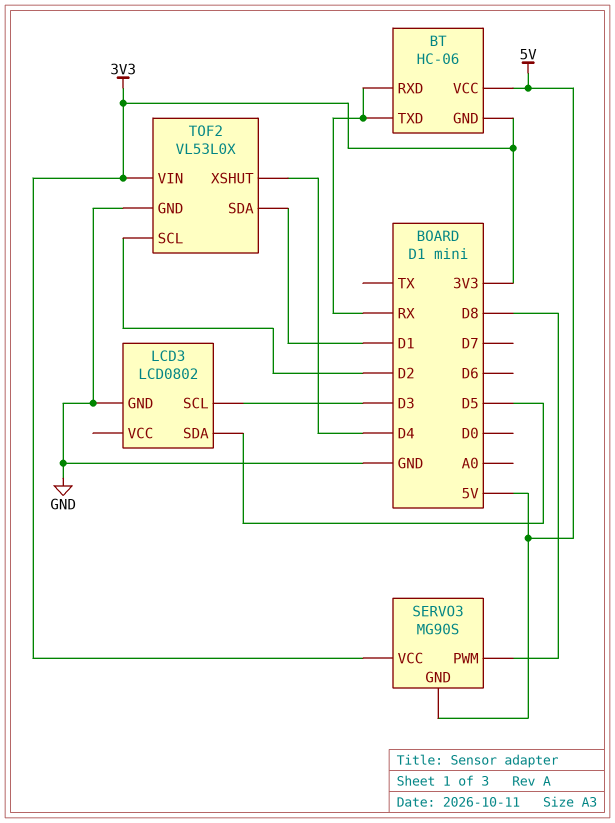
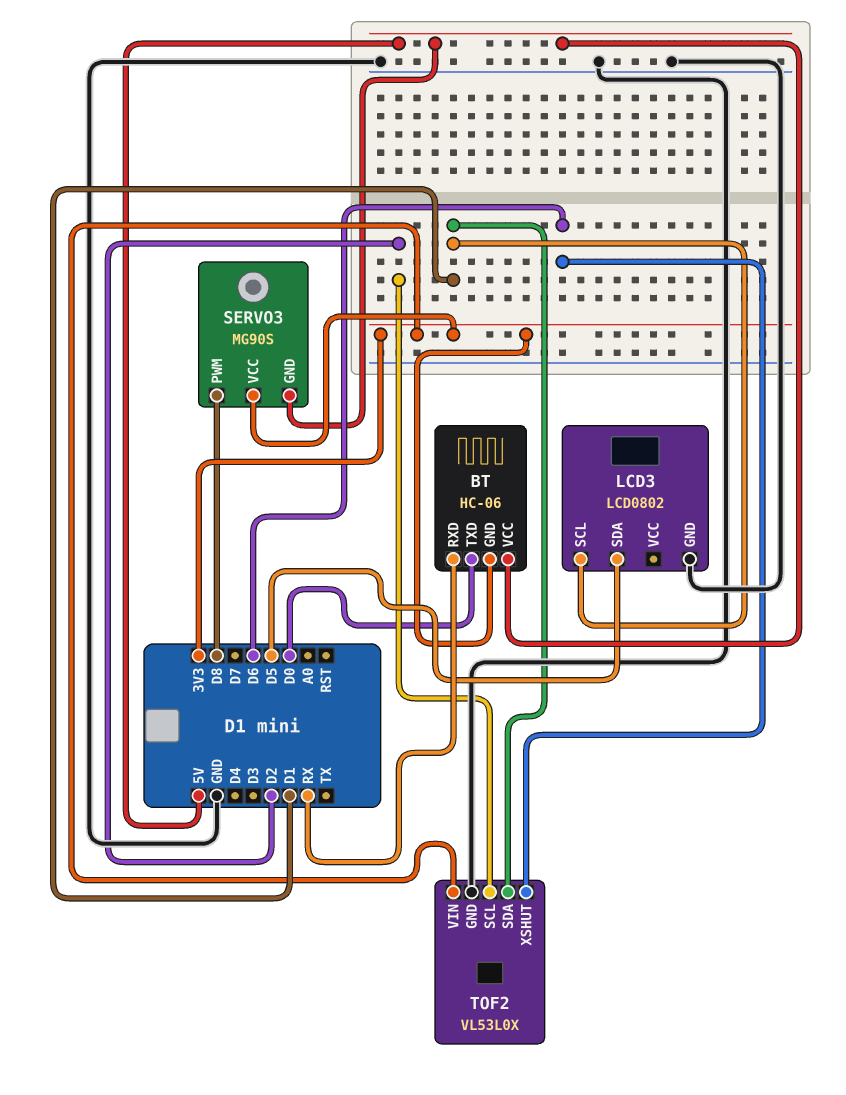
BT pin TXD: RX -> D0
LCD3 pin SCL: D3 -> D1
TOF2 pin XSHUT: D4 -> D6

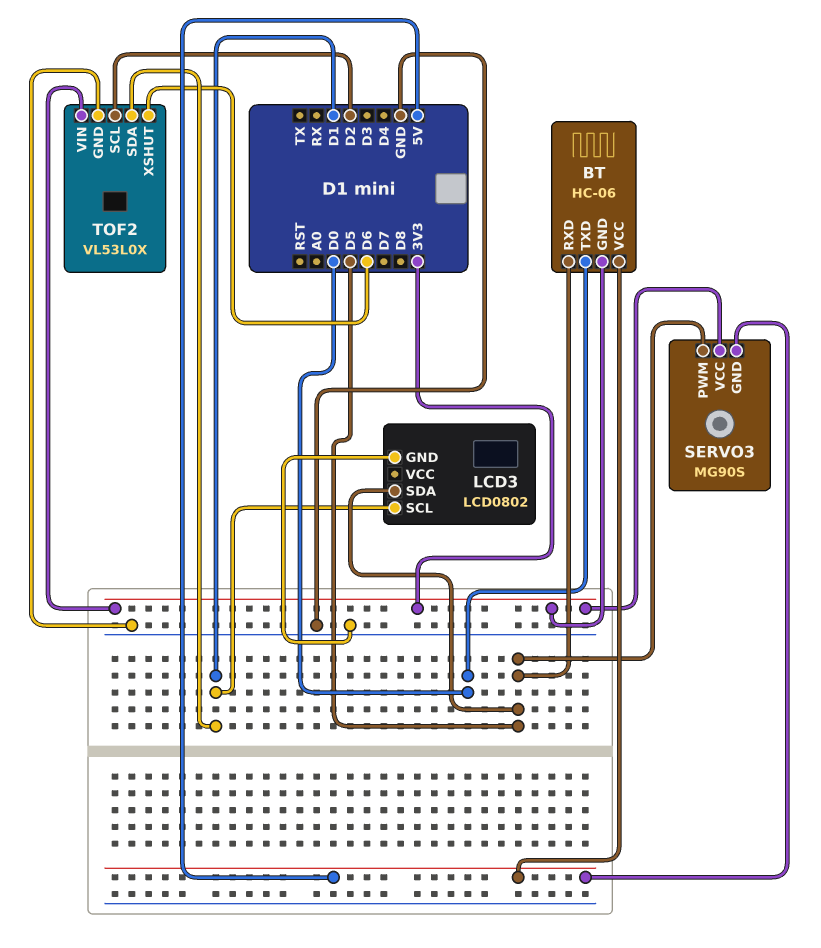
BT pin RXD: RX -> D5
SERVO3 pin PWM: D8 -> D5

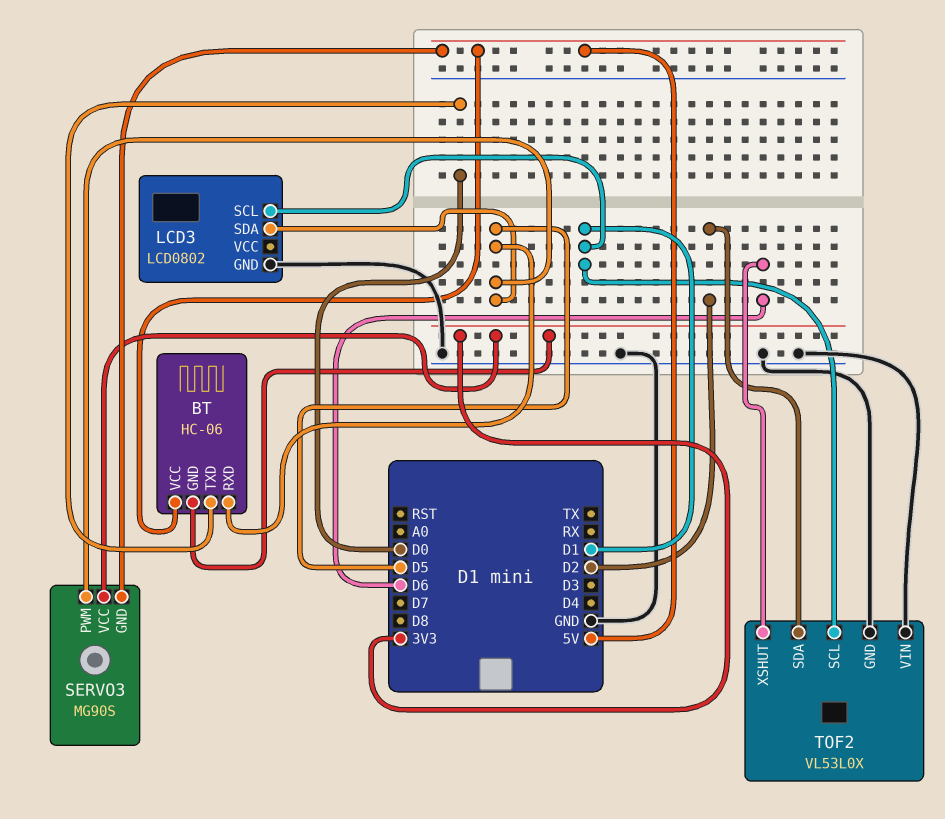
TOF2 pin SCL: D2 -> D1
TOF2 pin SDA: D1 -> D2
TOF2 pin VIN: 3V3 -> GND

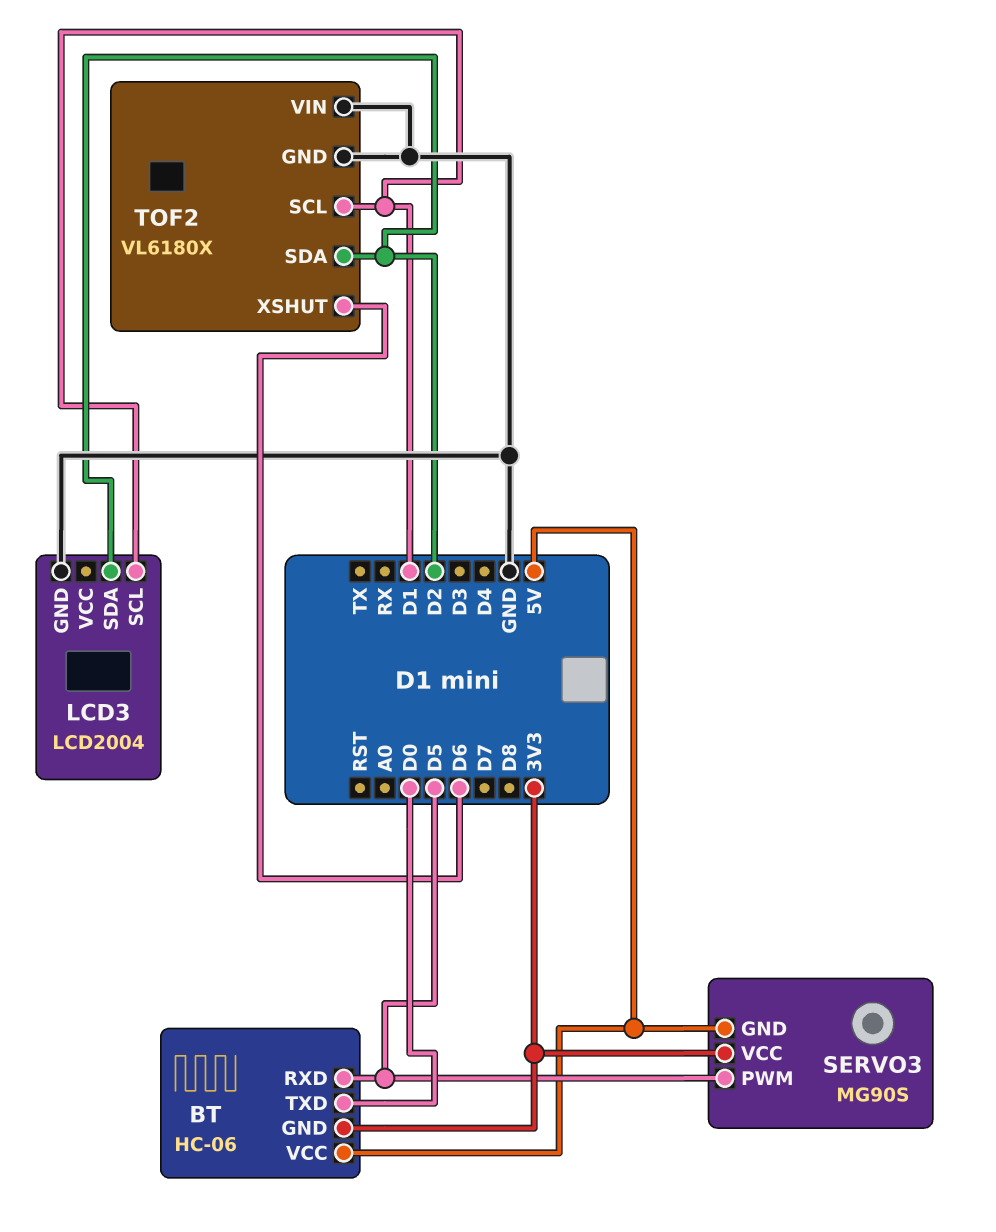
LCD3: LCD0802 -> LCD2004
LCD3 pin SDA: D5 -> D2
TOF2: VL53L0X -> VL6180X

